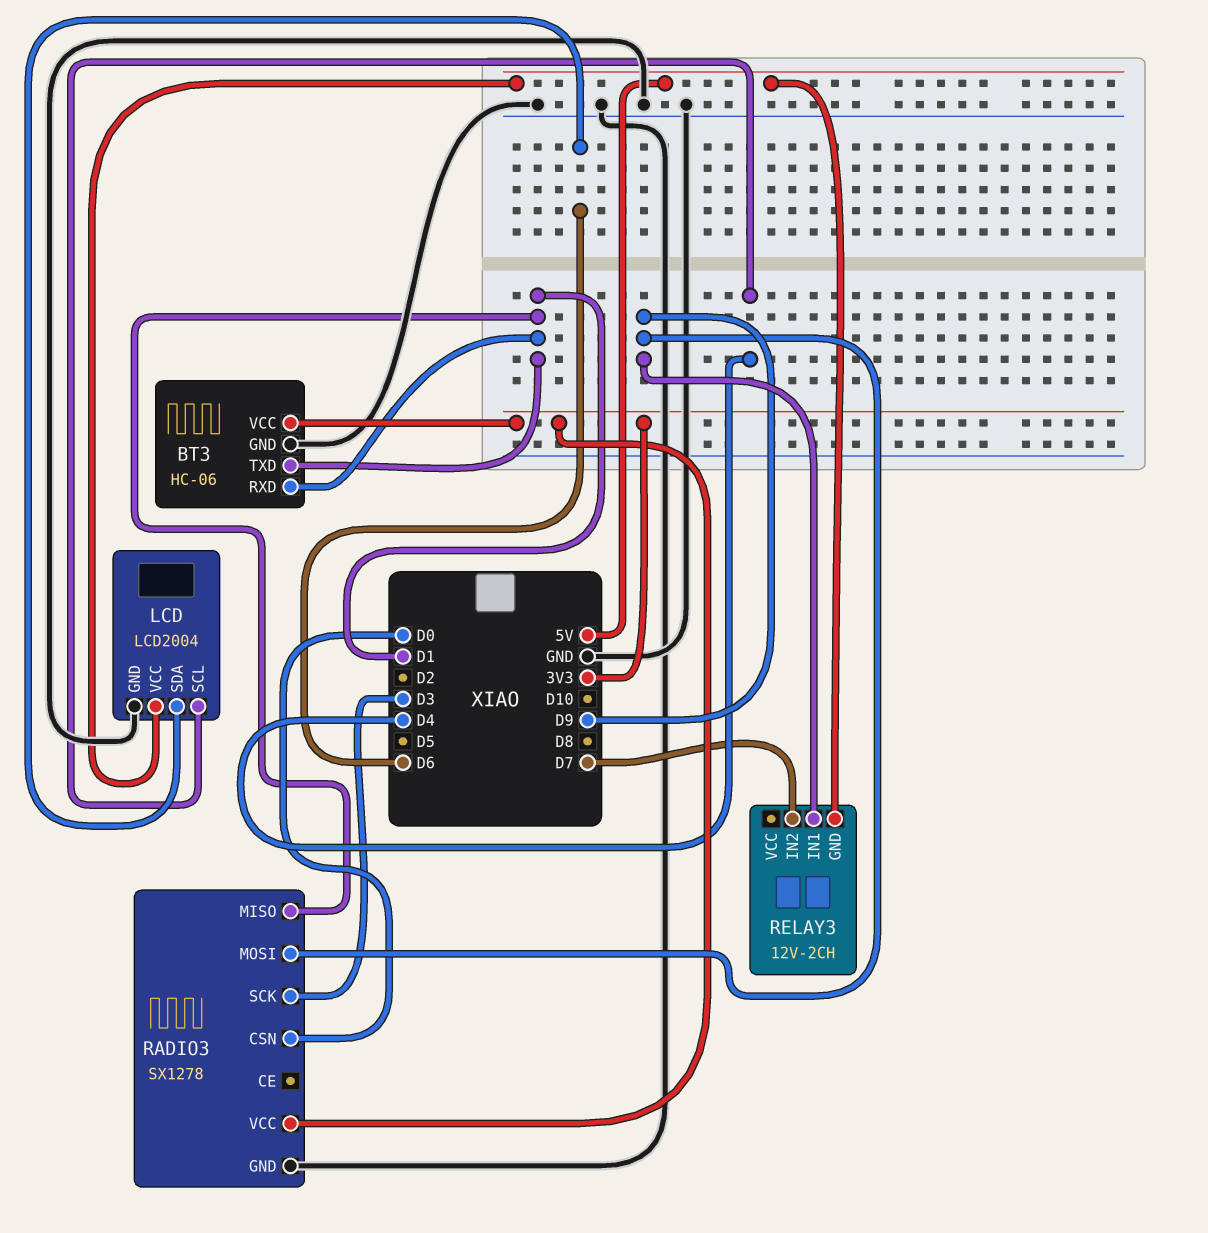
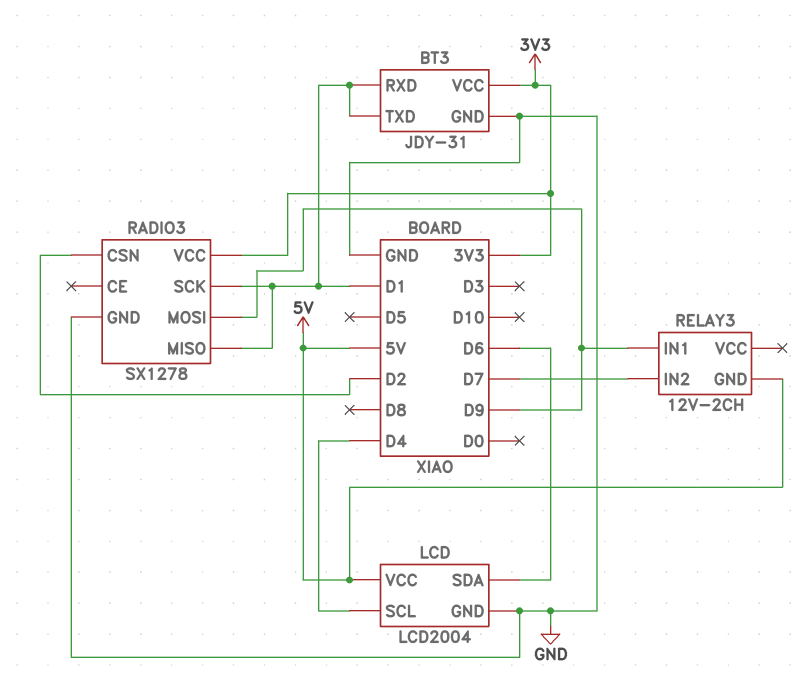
BT3: HC-06 -> JDY-31
RADIO3 pin CSN: D0 -> D2
RADIO3 pin SCK: D3 -> D1

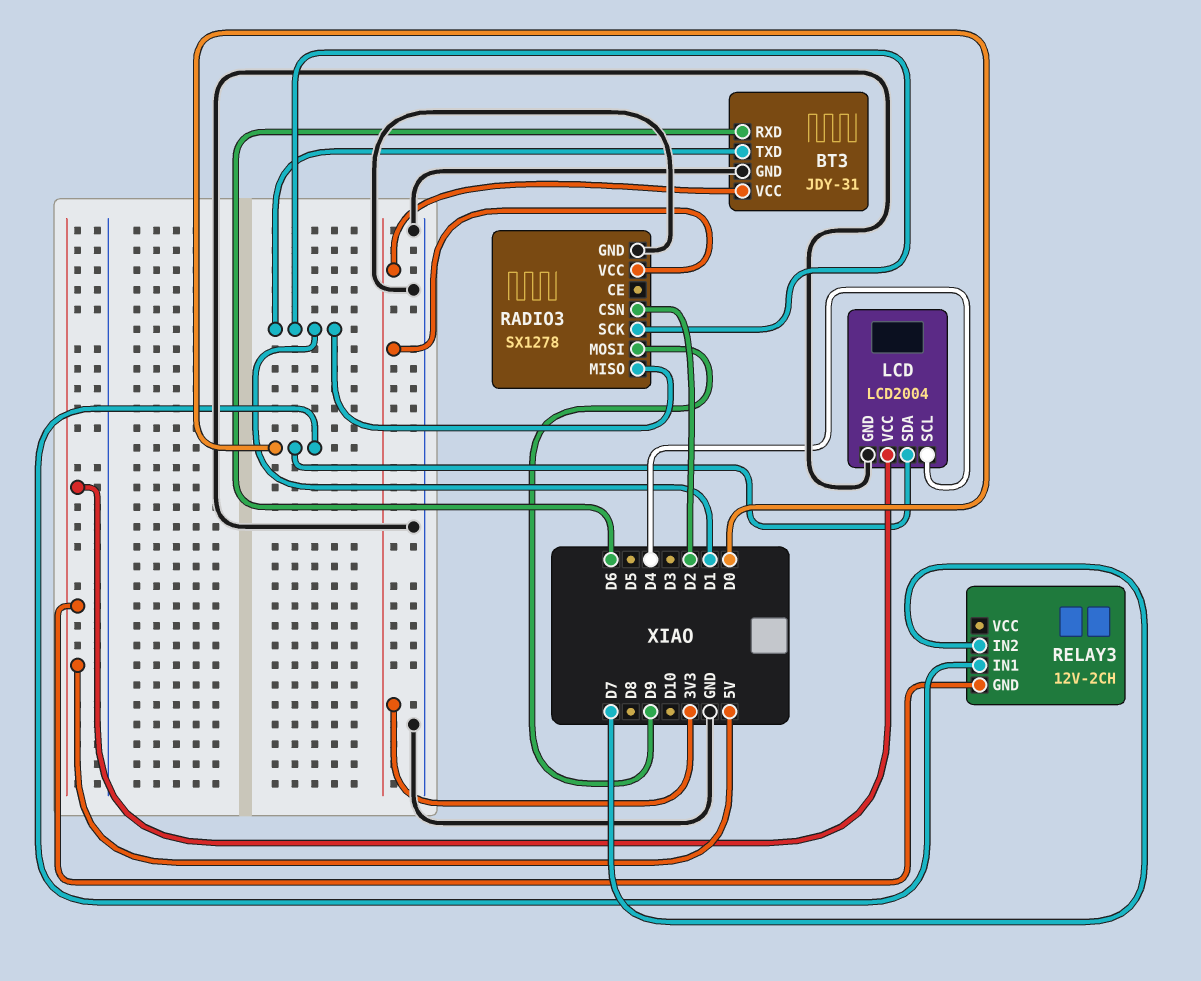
BT3 pin RXD: D1 -> D6
LCD pin SDA: D6 -> D0
RELAY3 pin IN1: D9 -> D0

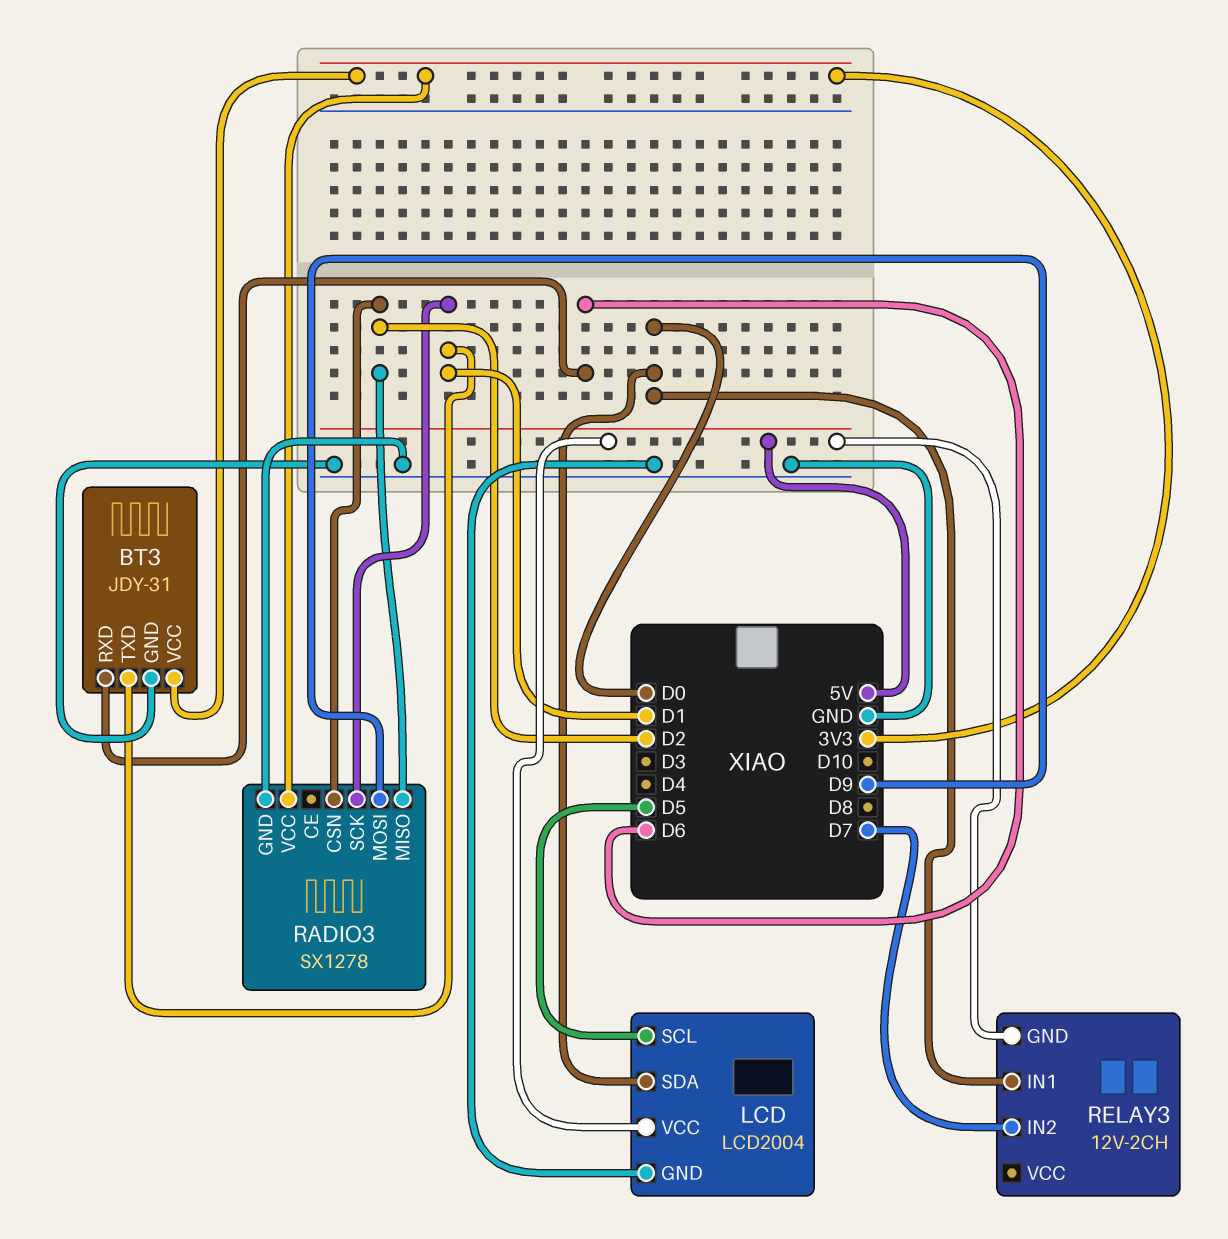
LCD pin SCL: D4 -> D5
RADIO3 pin MISO: D1 -> D2

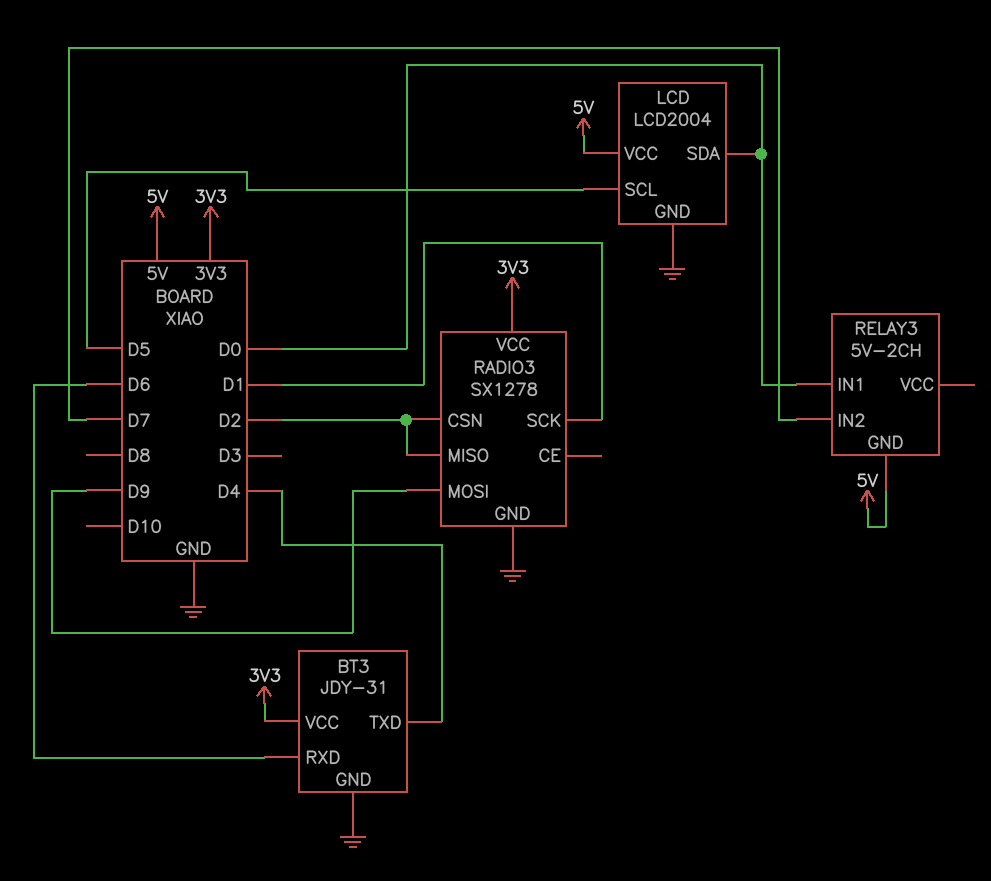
BT3 pin TXD: D1 -> D4
RELAY3: 12V-2CH -> 5V-2CH

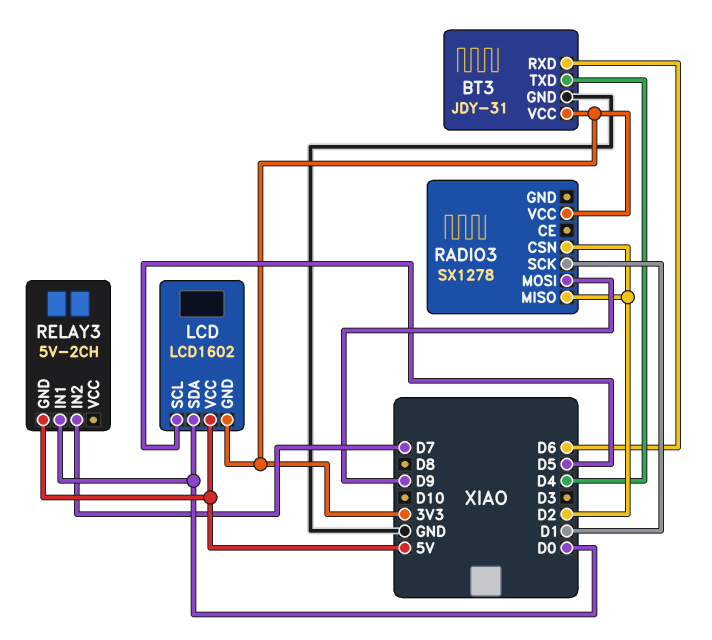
LCD: LCD2004 -> LCD1602
LCD pin GND: GND -> 3V3
RADIO3 pin GND: GND -> none

